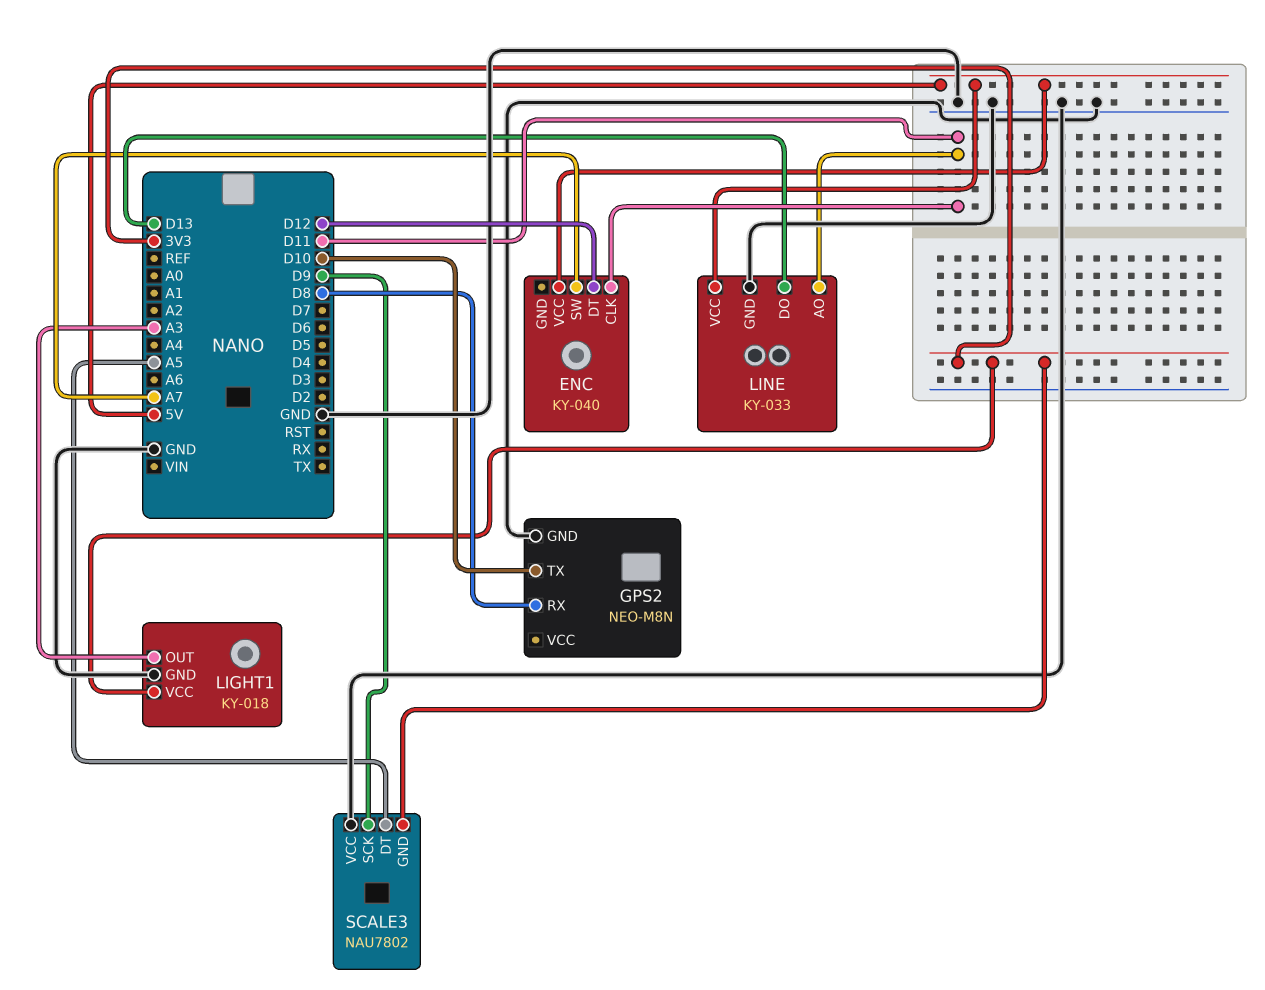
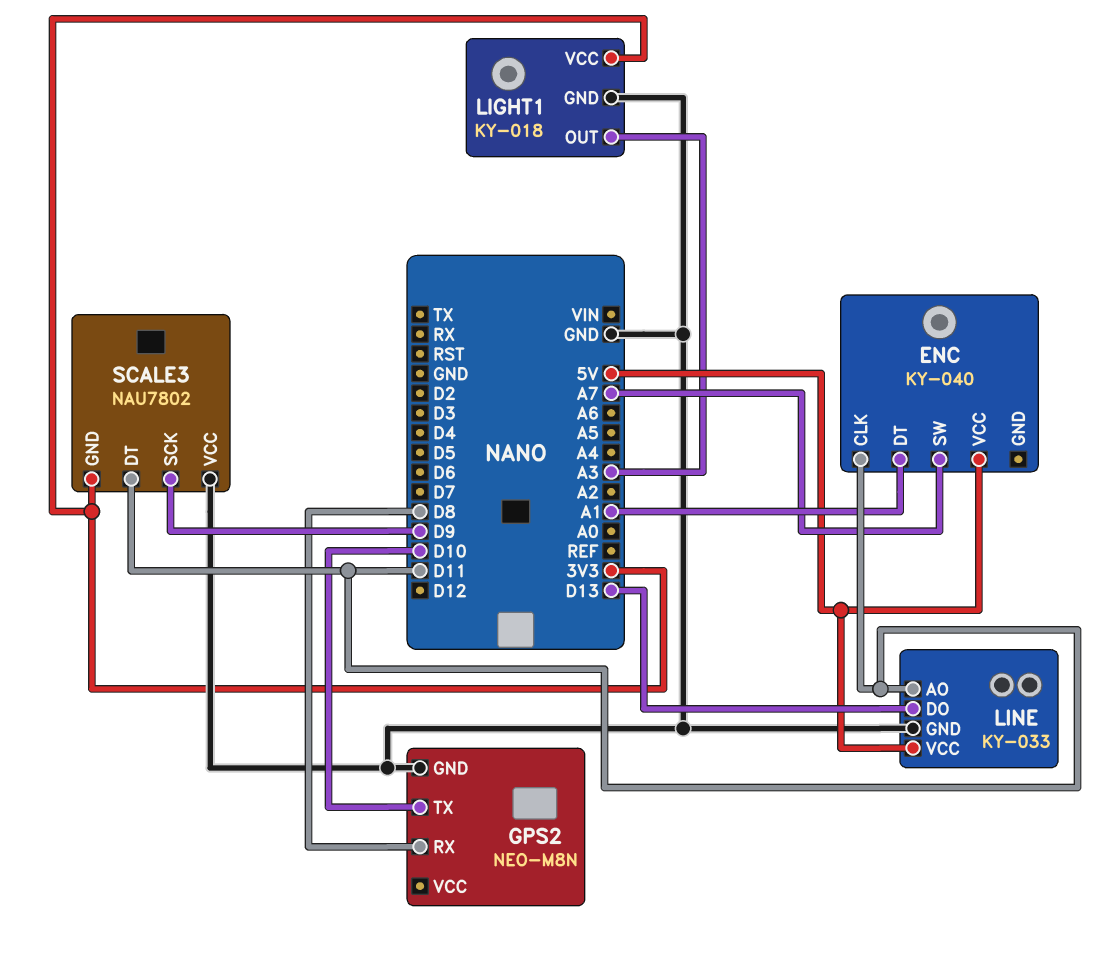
ENC pin DT: D12 -> A1
SCALE3 pin DT: A5 -> D11

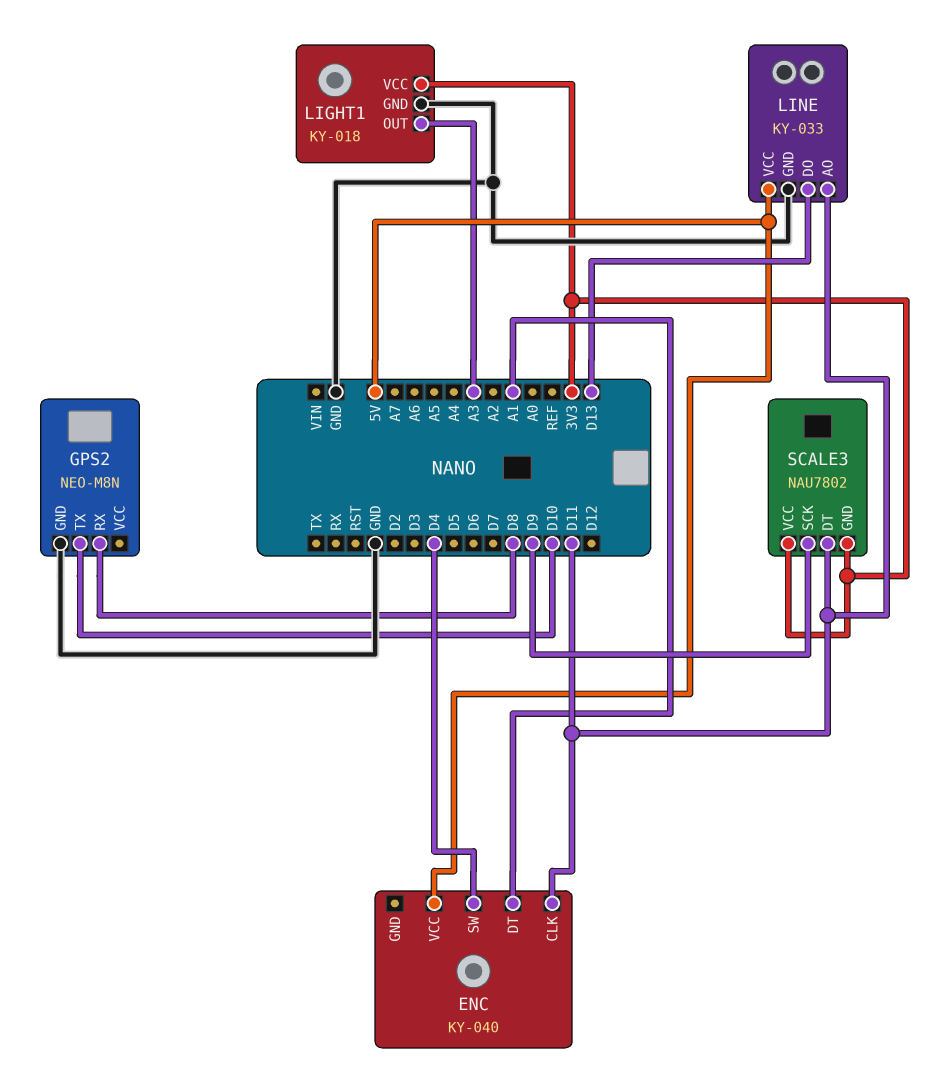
ENC pin SW: A7 -> D4
SCALE3 pin VCC: GND -> 3V3

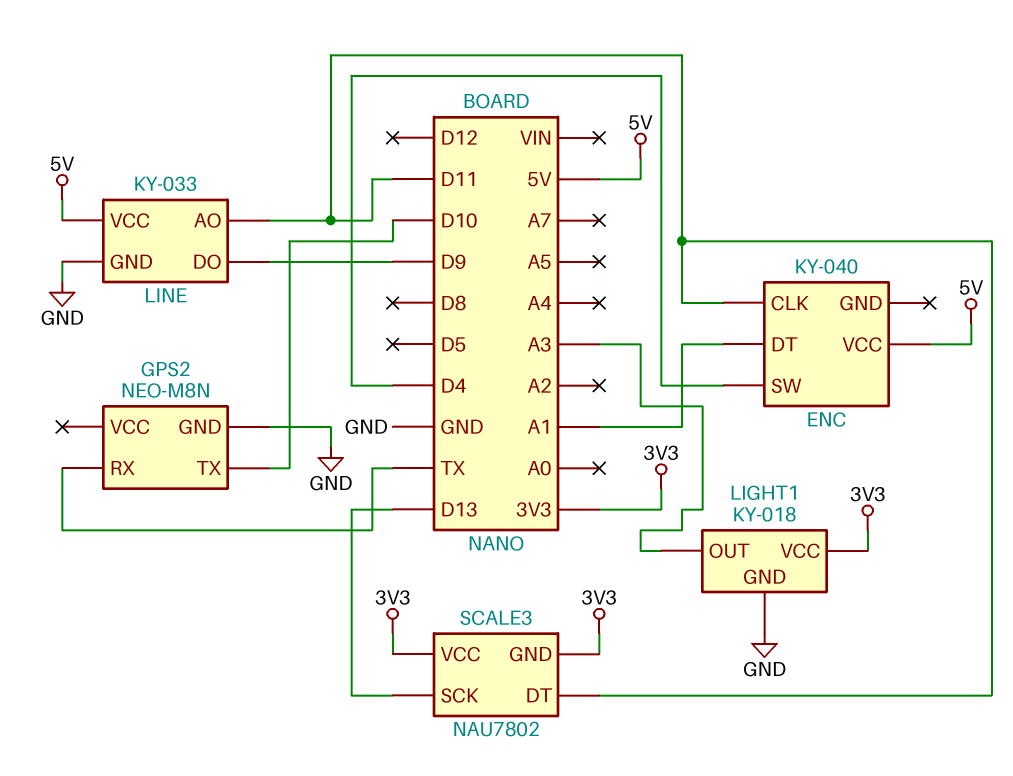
GPS2 pin RX: D8 -> TX
LINE pin DO: D13 -> D9
SCALE3 pin SCK: D9 -> D13

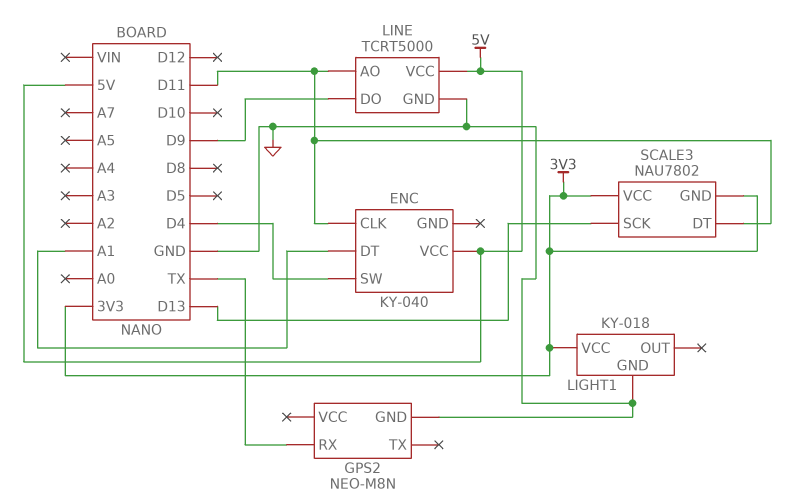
GPS2 pin TX: D10 -> none
LIGHT1 pin OUT: A3 -> none
LINE: KY-033 -> TCRT5000

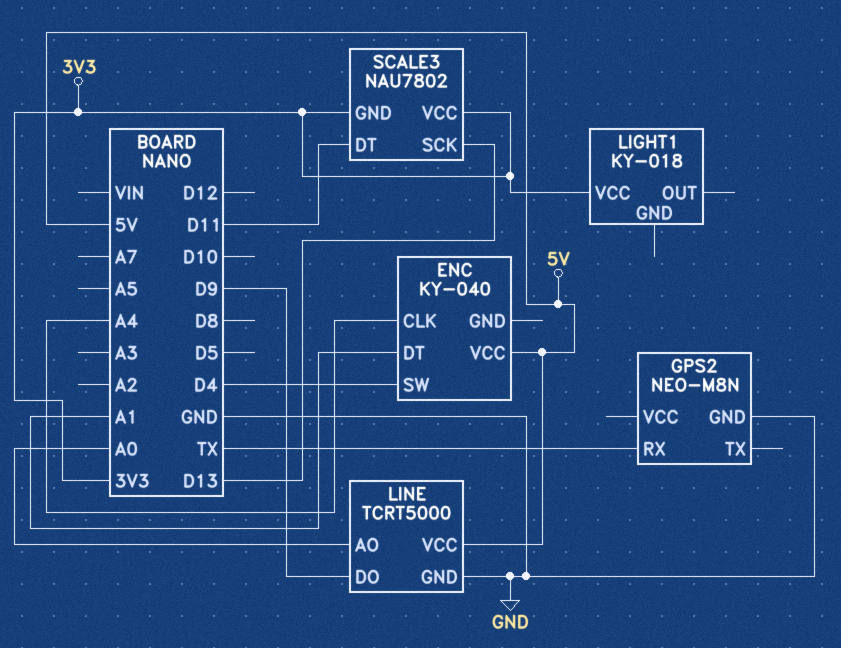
ENC pin CLK: D11 -> A4
LIGHT1 pin GND: GND -> none
LINE pin AO: D11 -> A0

